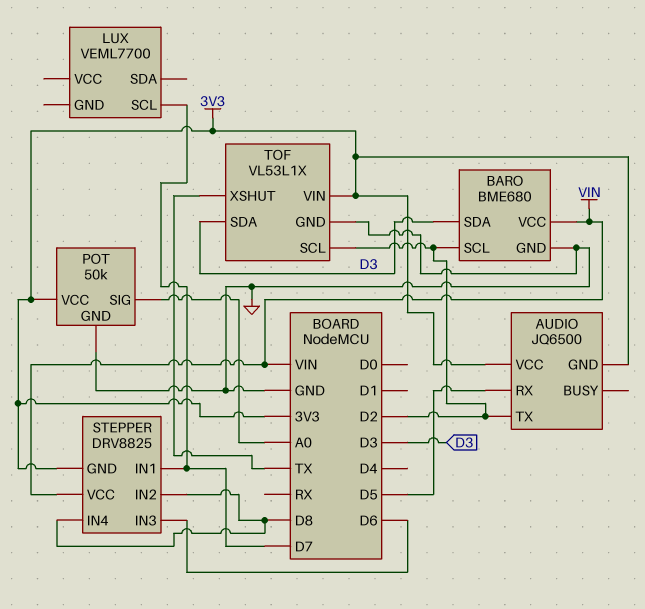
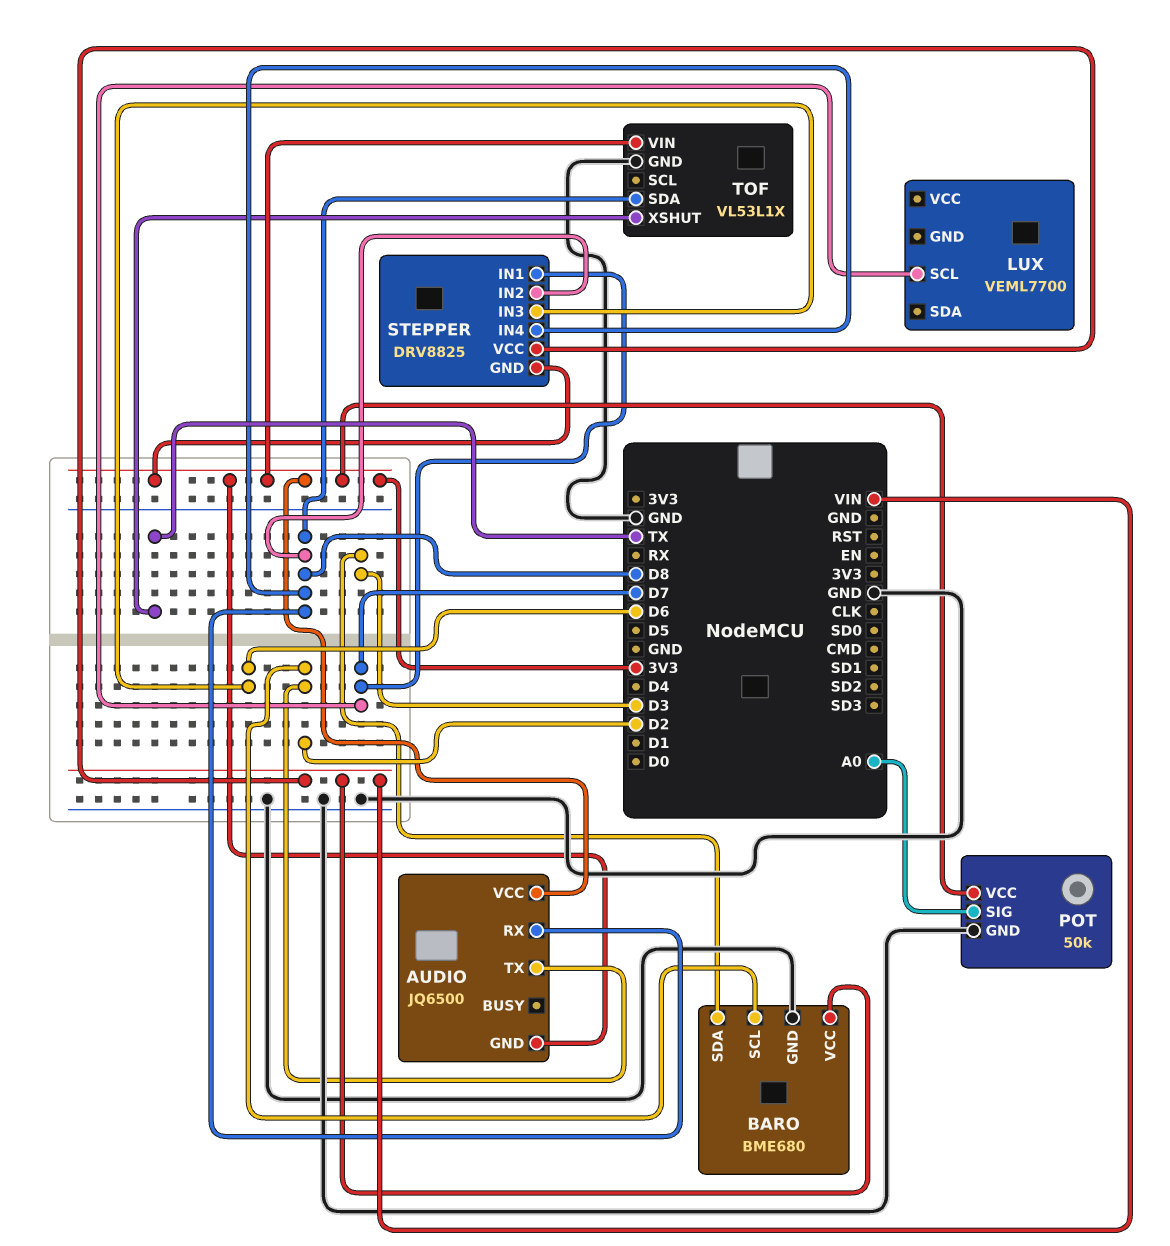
AUDIO pin RX: D5 -> D8
TOF pin SCL: D2 -> none
TOF pin SDA: D3 -> D8

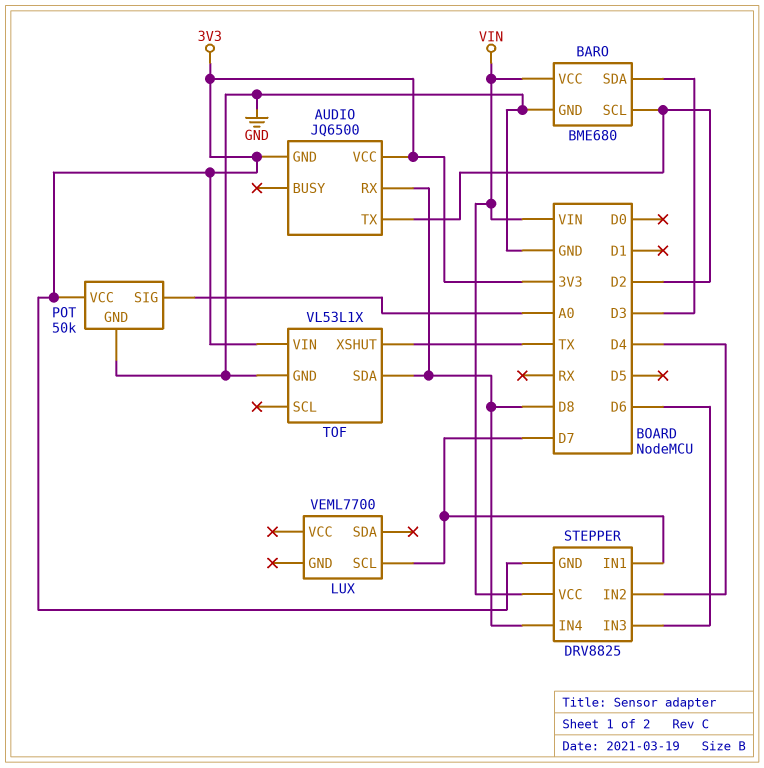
STEPPER pin IN2: D8 -> D4

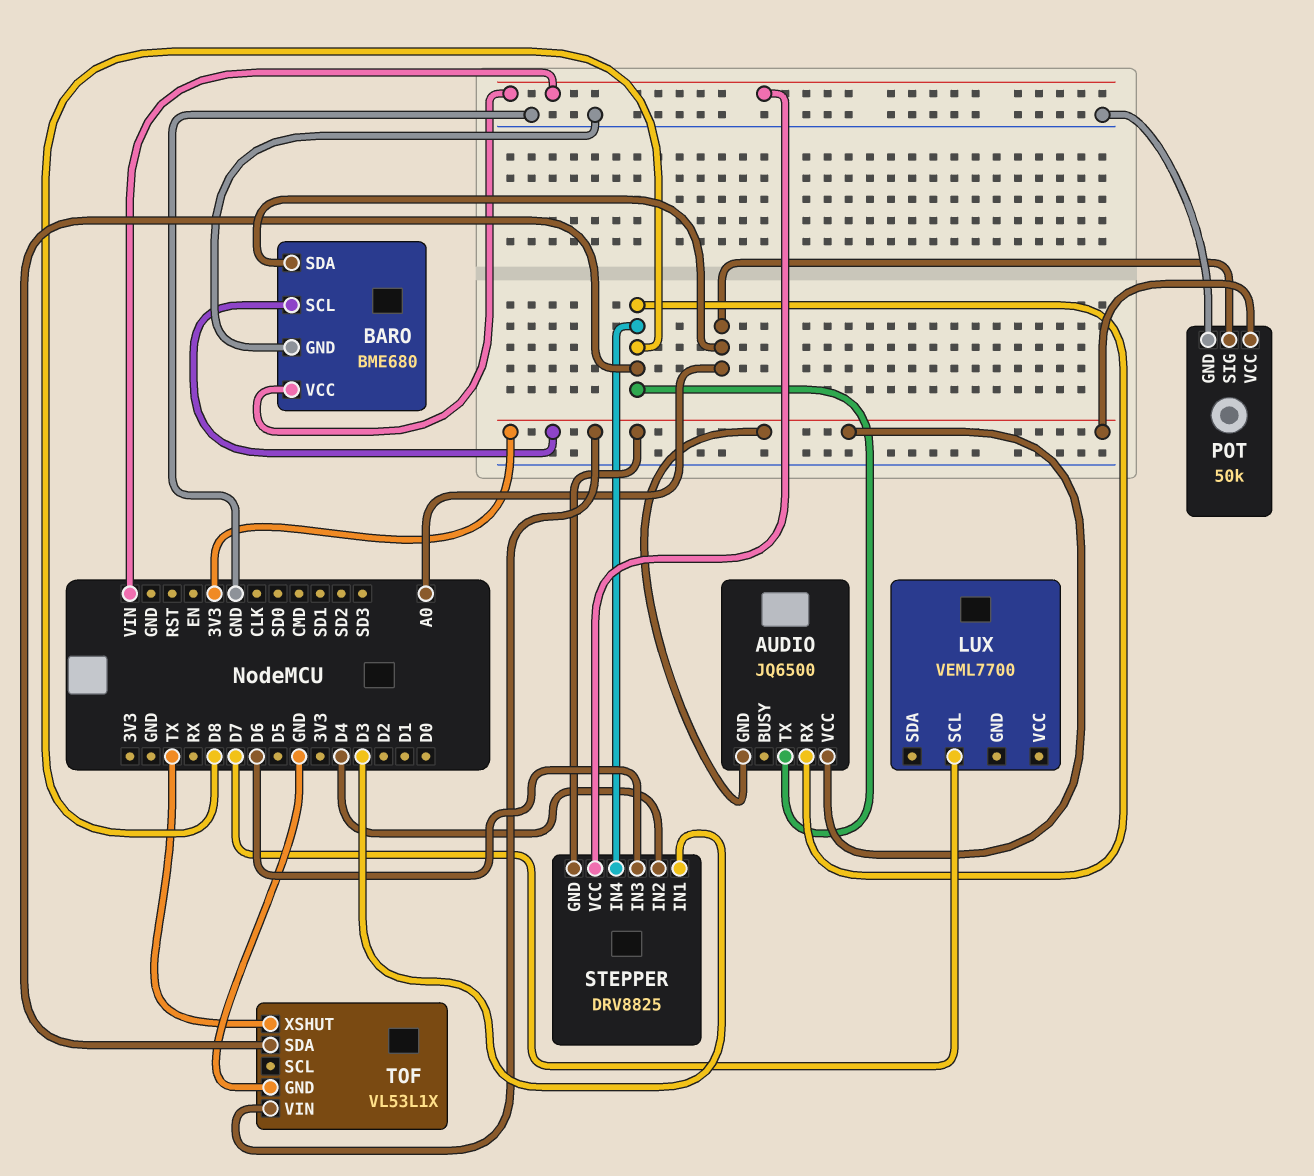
AUDIO pin TX: D2 -> D8
BARO pin SCL: D2 -> 3V3
BARO pin SDA: D3 -> A0
STEPPER pin IN1: D7 -> D3

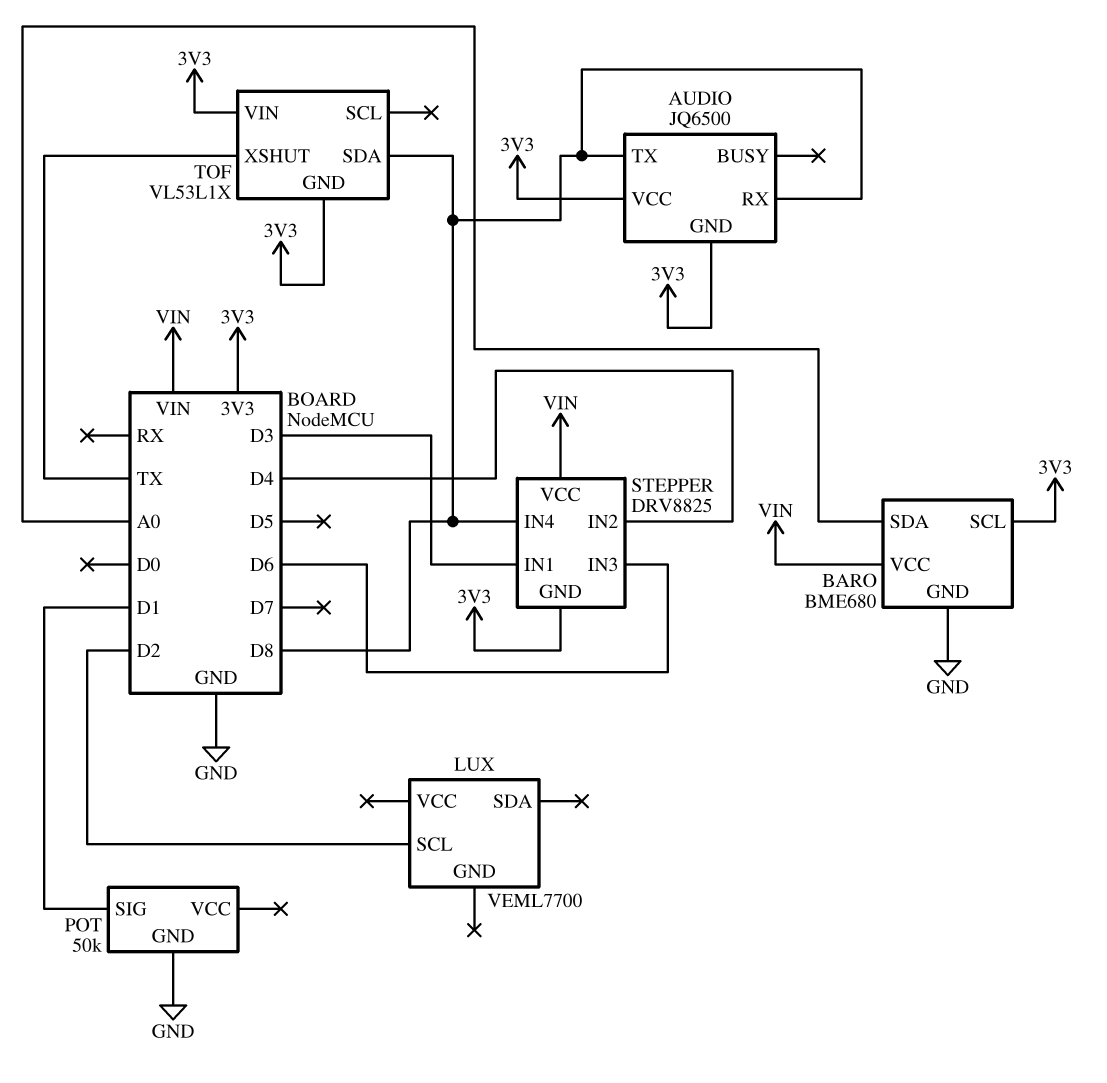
LUX pin SCL: D7 -> D2
POT pin SIG: A0 -> D1
POT pin VCC: 3V3 -> none
TOF pin GND: GND -> 3V3

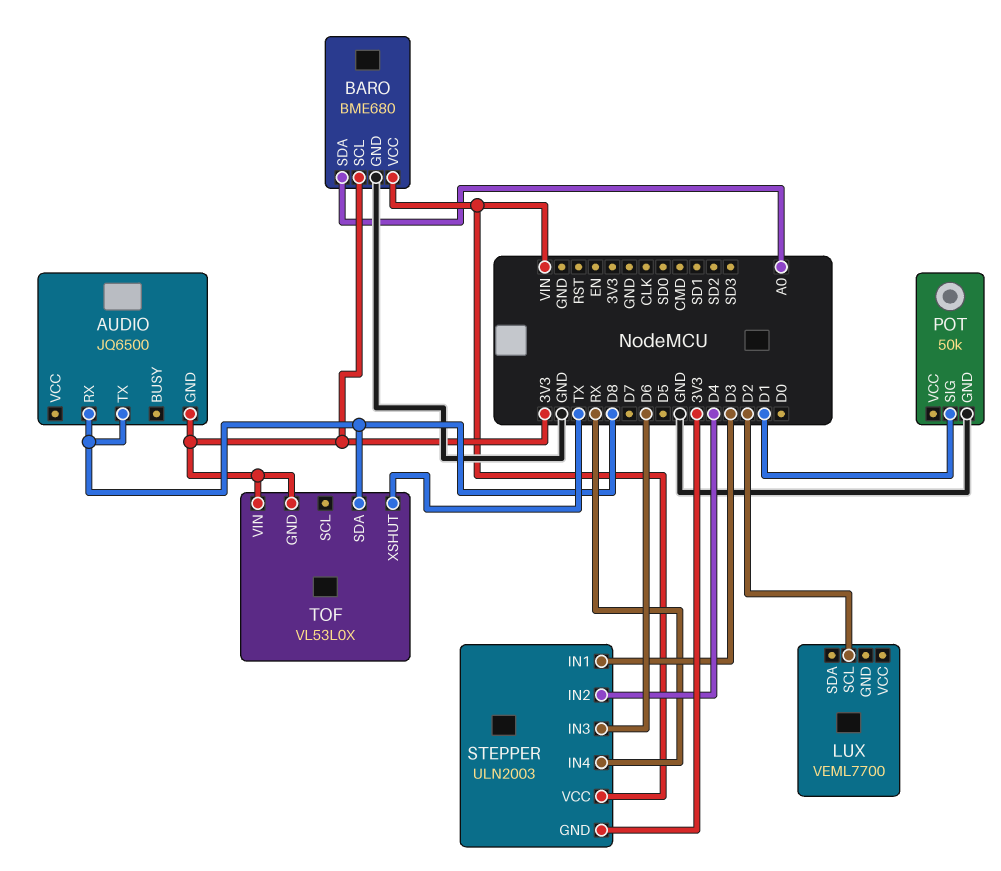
AUDIO pin VCC: 3V3 -> none
STEPPER: DRV8825 -> ULN2003
STEPPER pin IN4: D8 -> RX
TOF: VL53L1X -> VL53L0X

